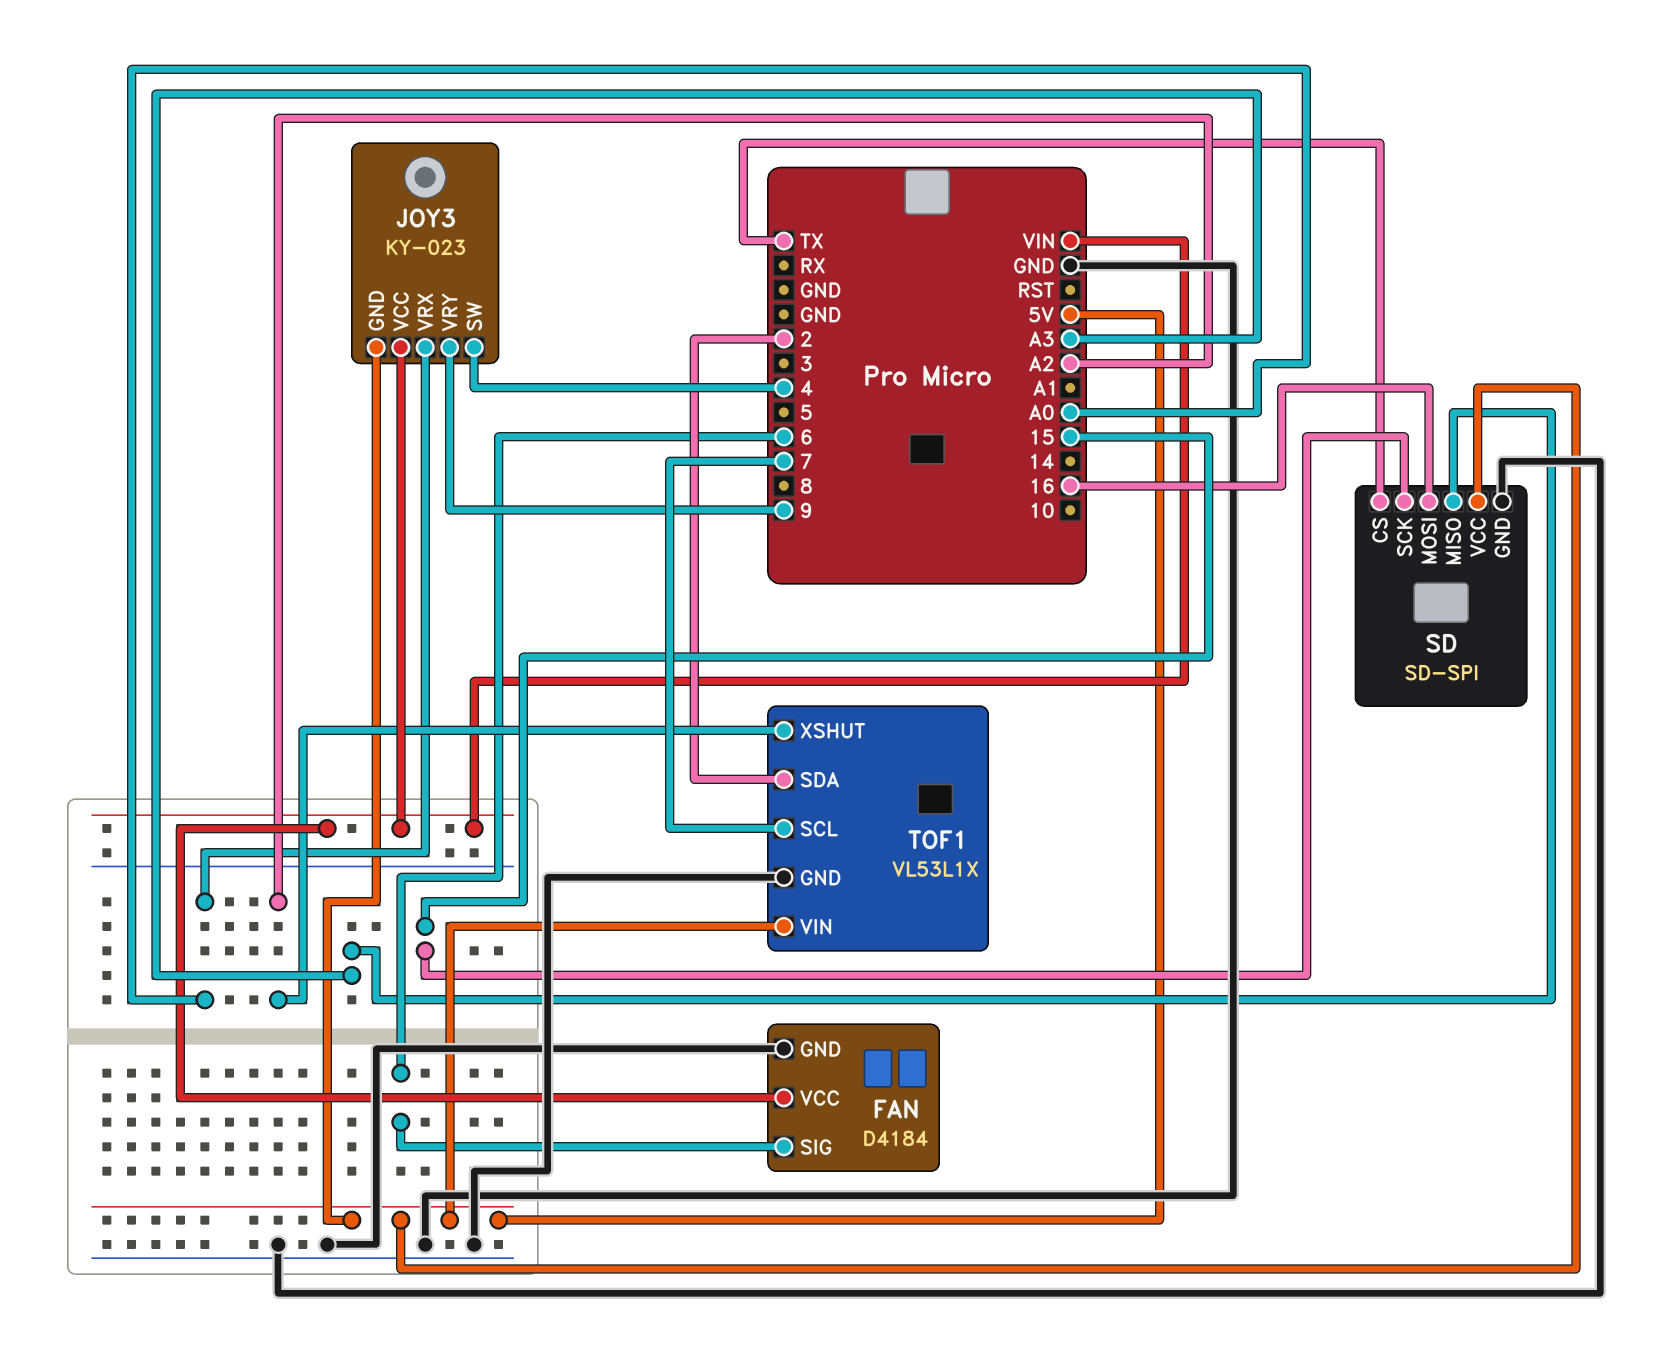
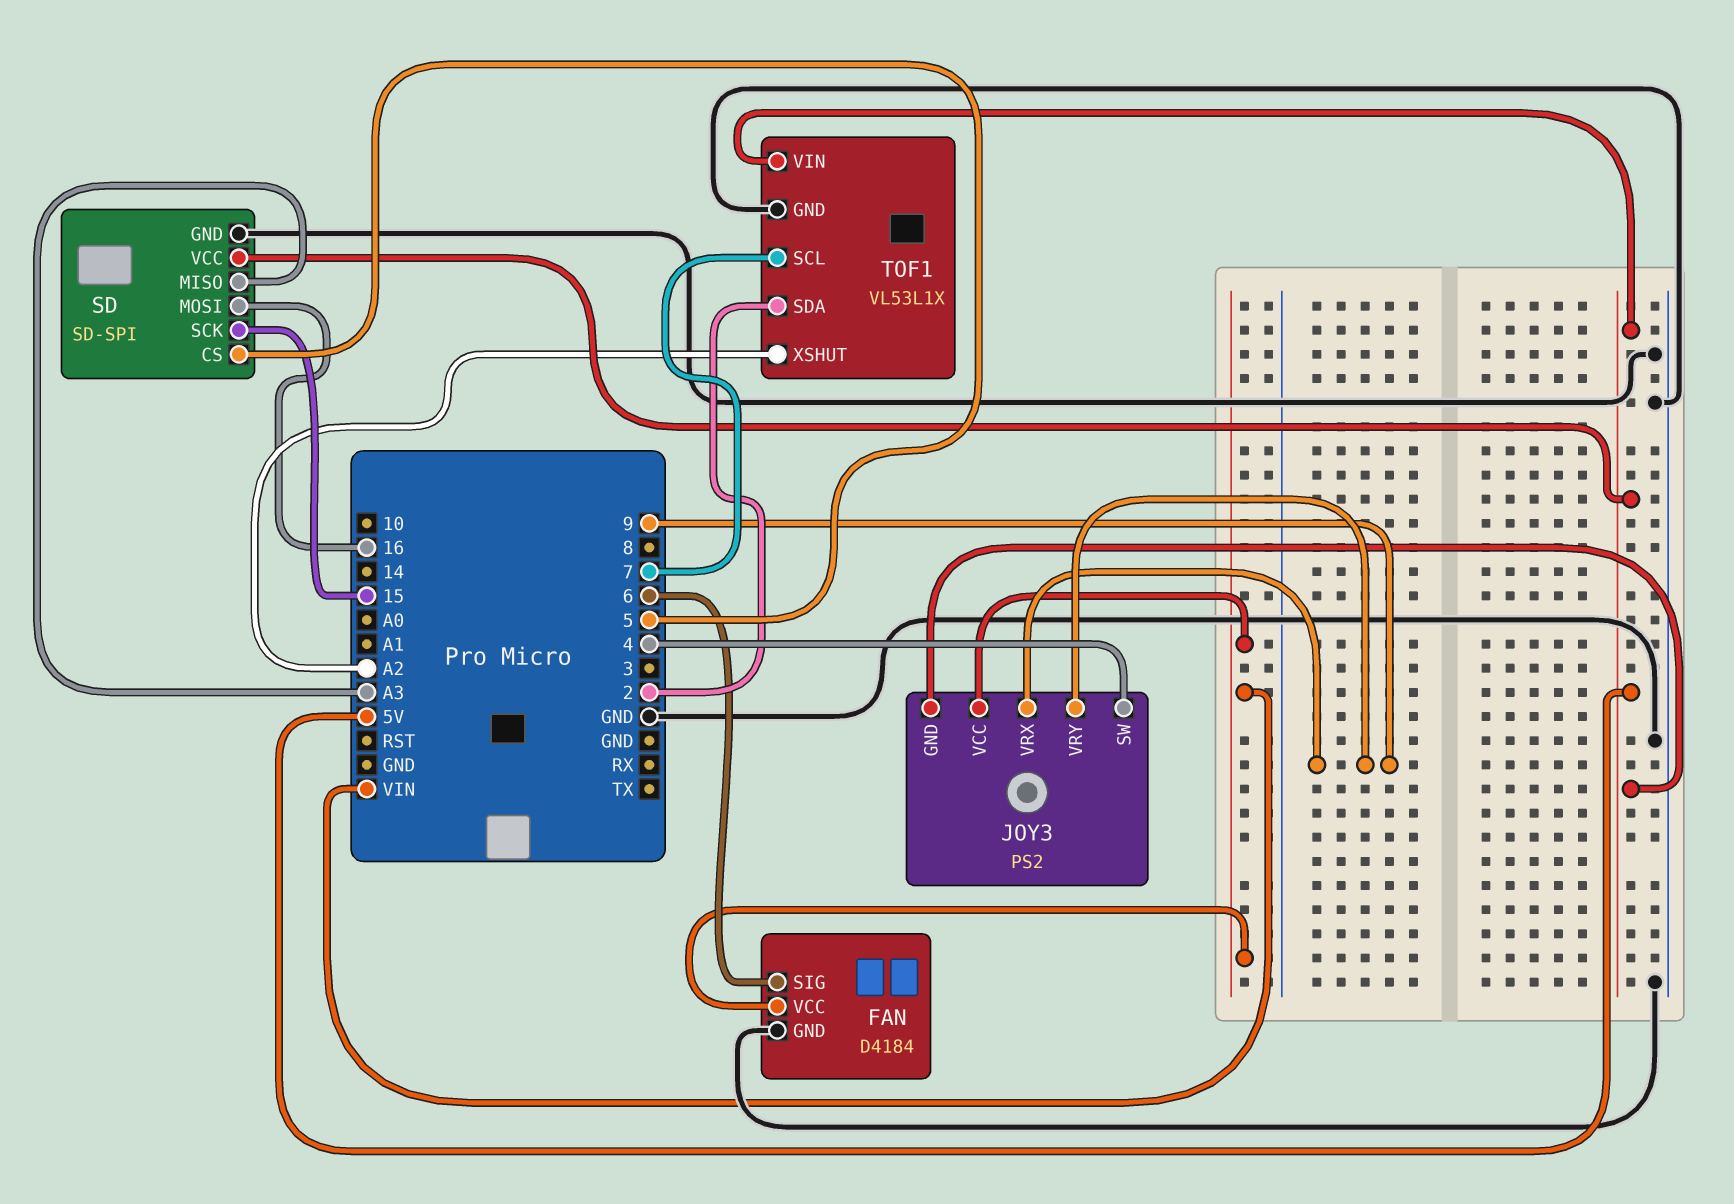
JOY3: KY-023 -> PS2
JOY3 pin VRX: A0 -> 9
SD pin CS: TX -> 5

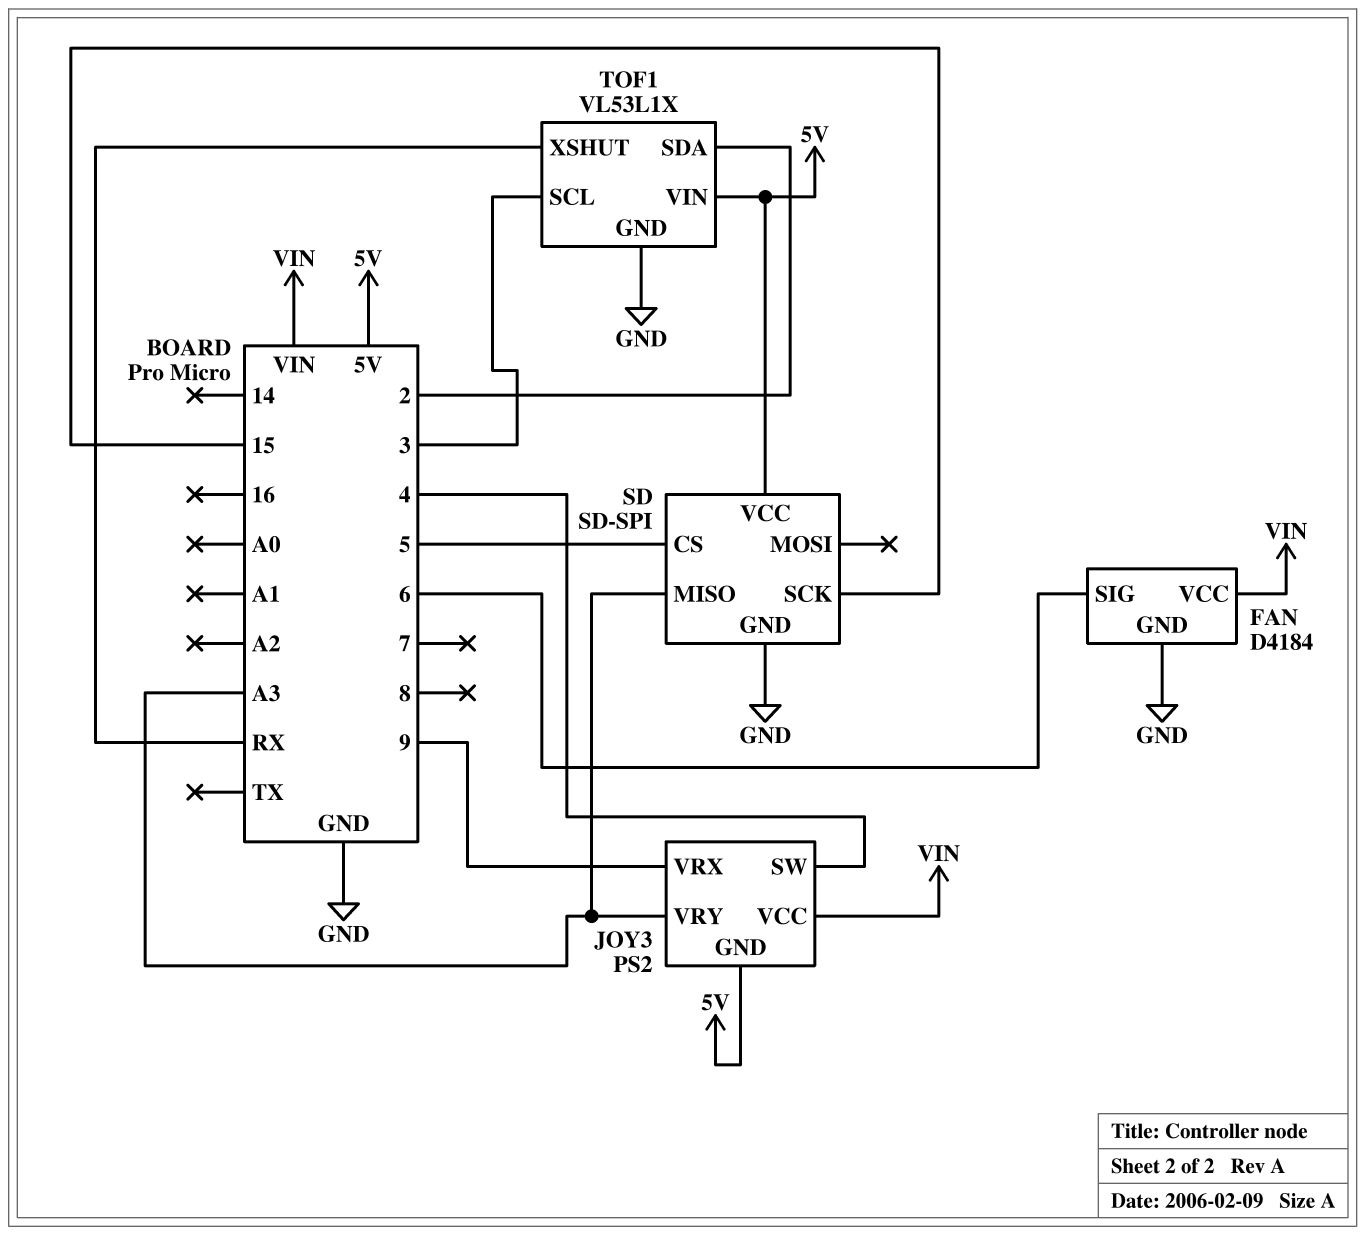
JOY3 pin VRY: 9 -> A3
SD pin MOSI: 16 -> none
TOF1 pin SCL: 7 -> 3
TOF1 pin XSHUT: A2 -> RX

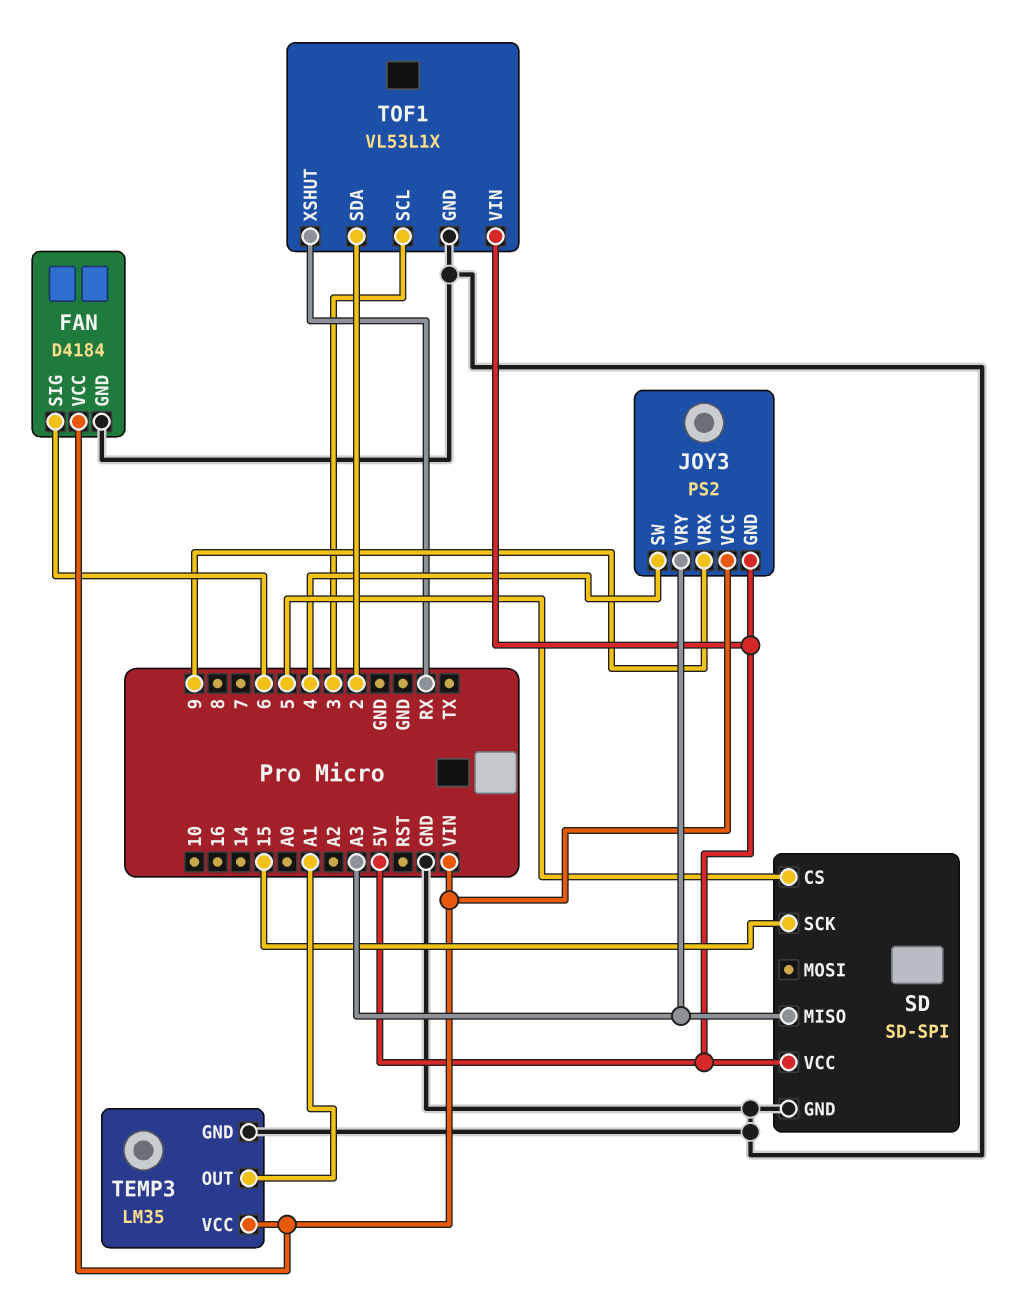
TEMP3: none -> LM35
TEMP3 pin GND: none -> GND
TEMP3 pin OUT: none -> A1
TEMP3 pin VCC: none -> VIN

